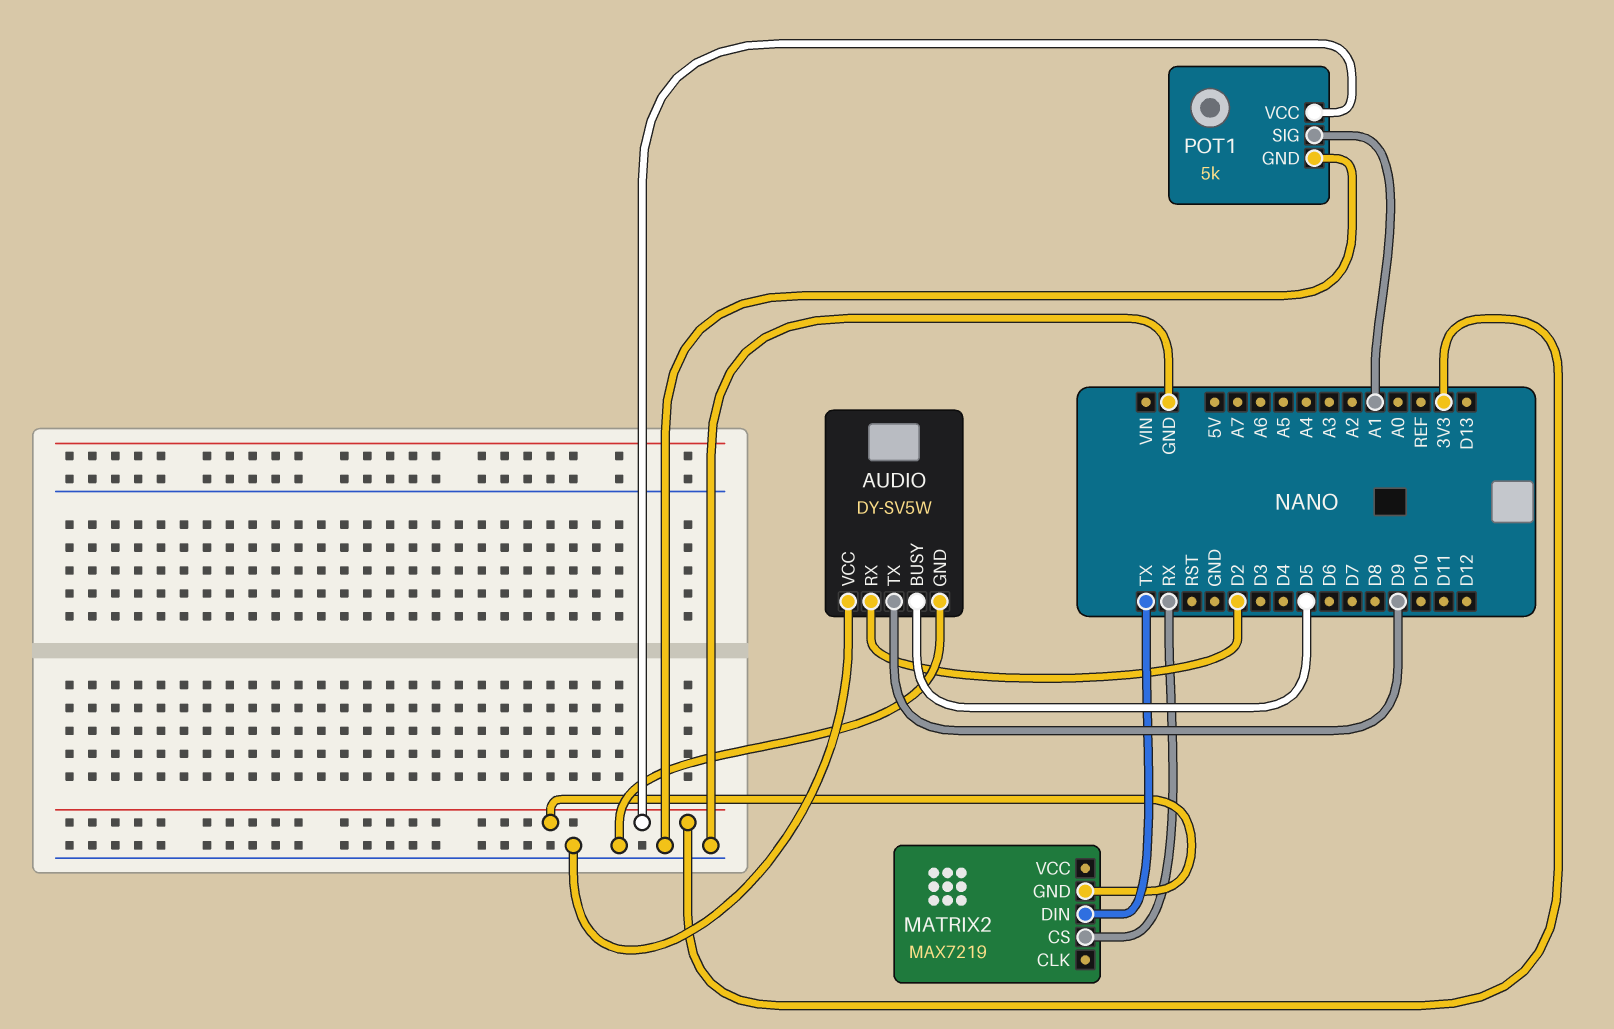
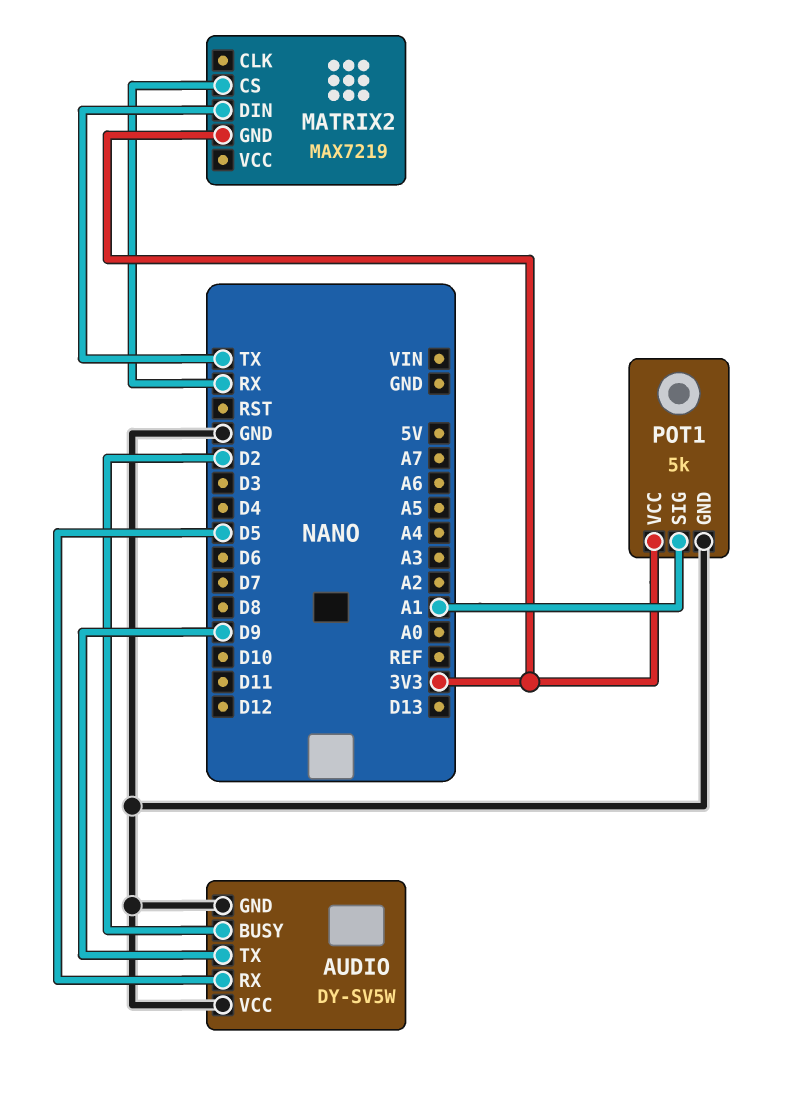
AUDIO pin BUSY: D5 -> D2
AUDIO pin RX: D2 -> D5

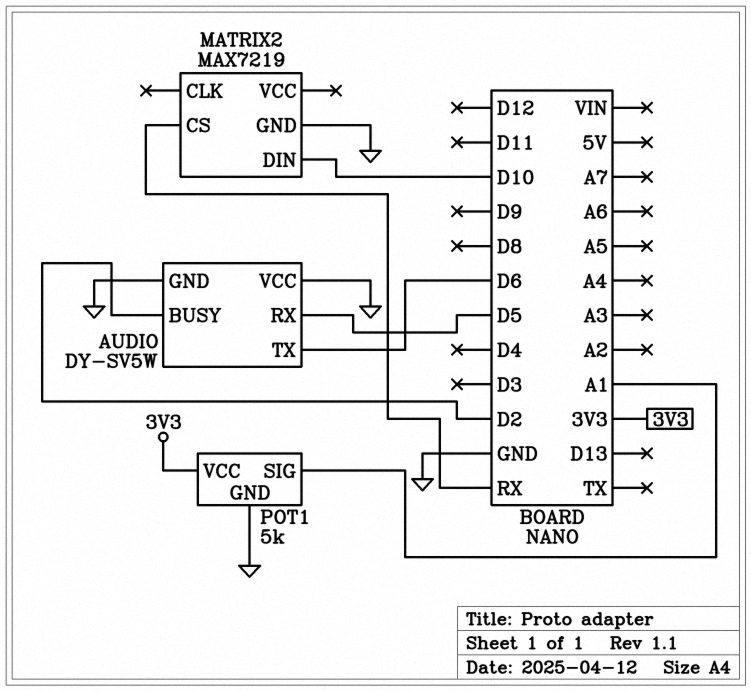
AUDIO pin TX: D9 -> D6
MATRIX2 pin DIN: TX -> D10
MATRIX2 pin GND: 3V3 -> GND

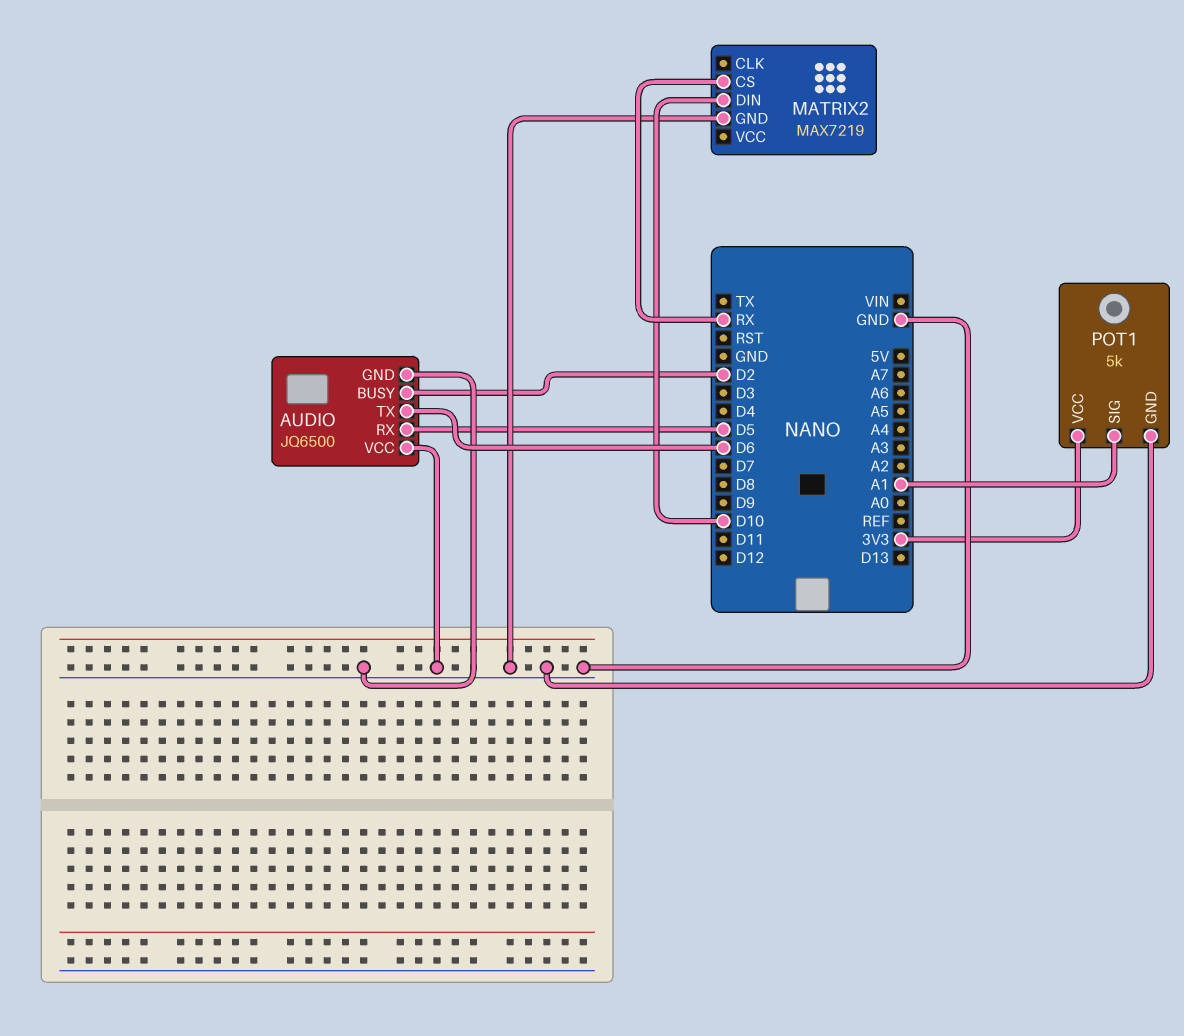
AUDIO: DY-SV5W -> JQ6500

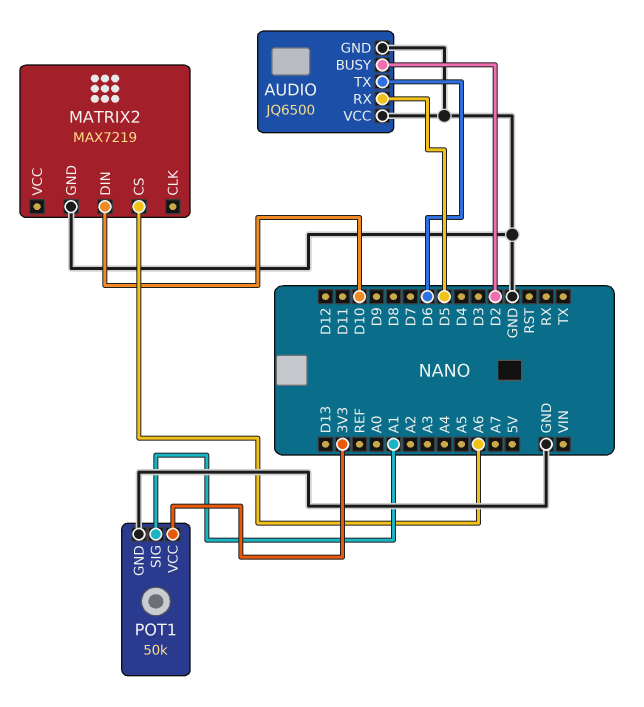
MATRIX2 pin CS: RX -> A6
POT1: 5k -> 50k

